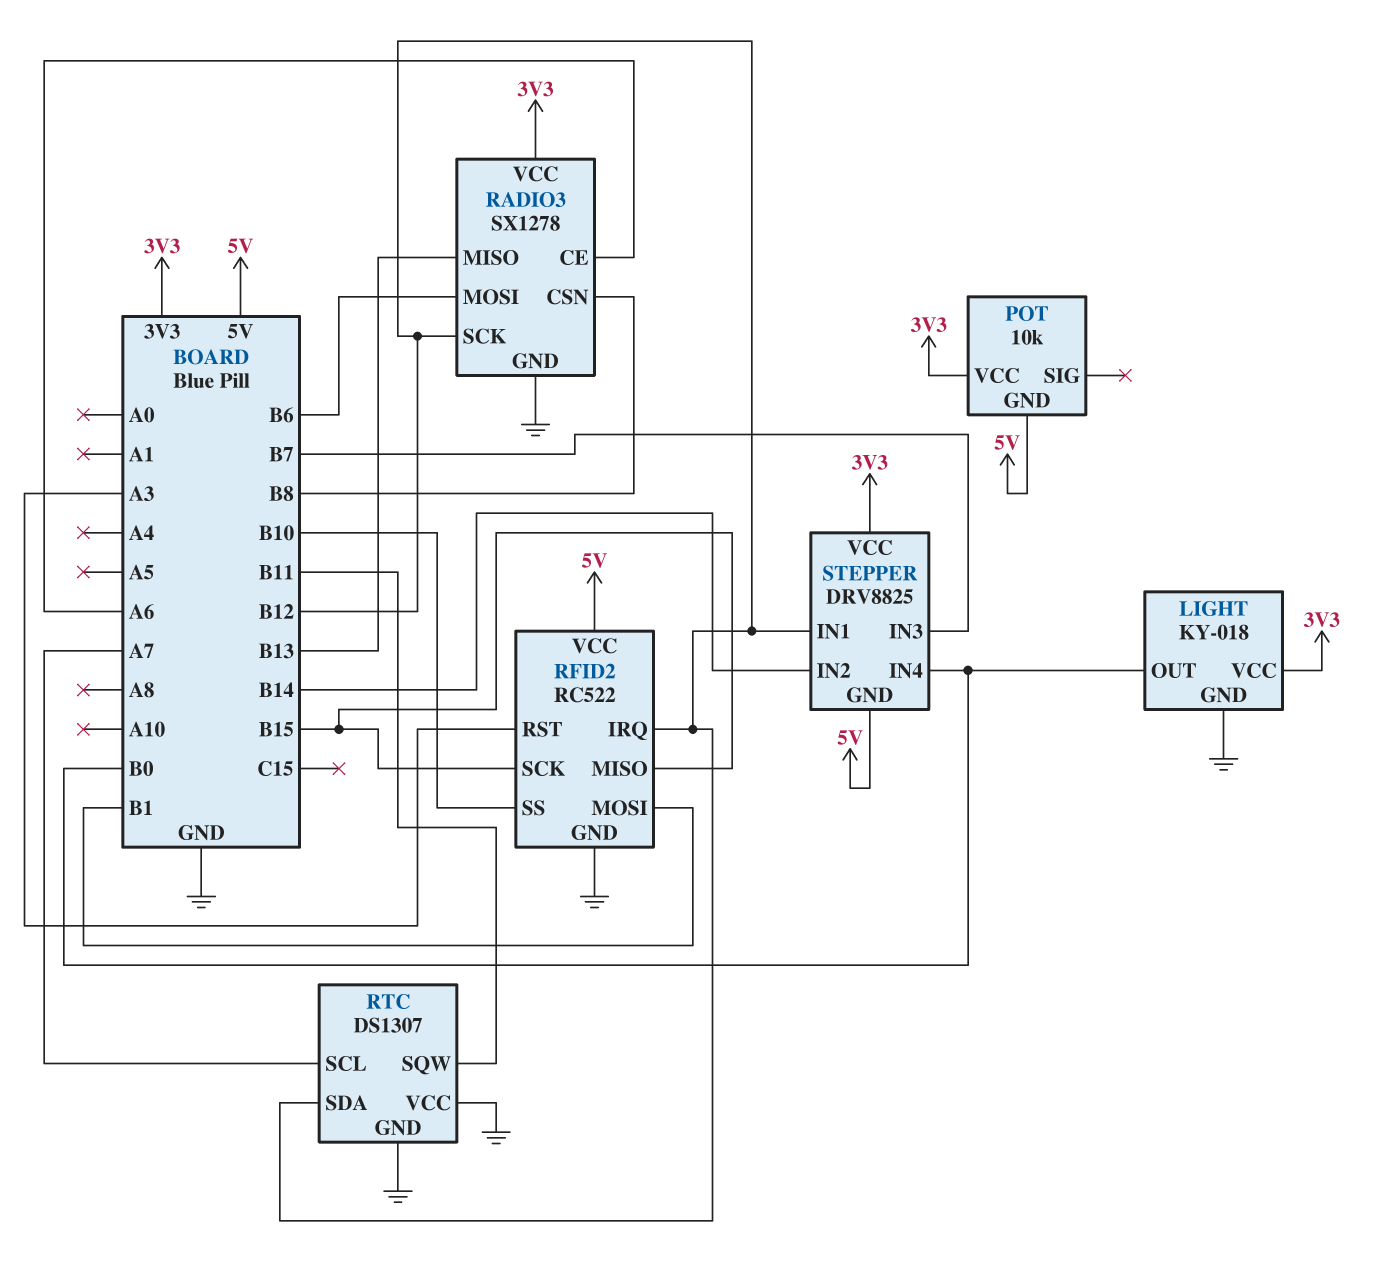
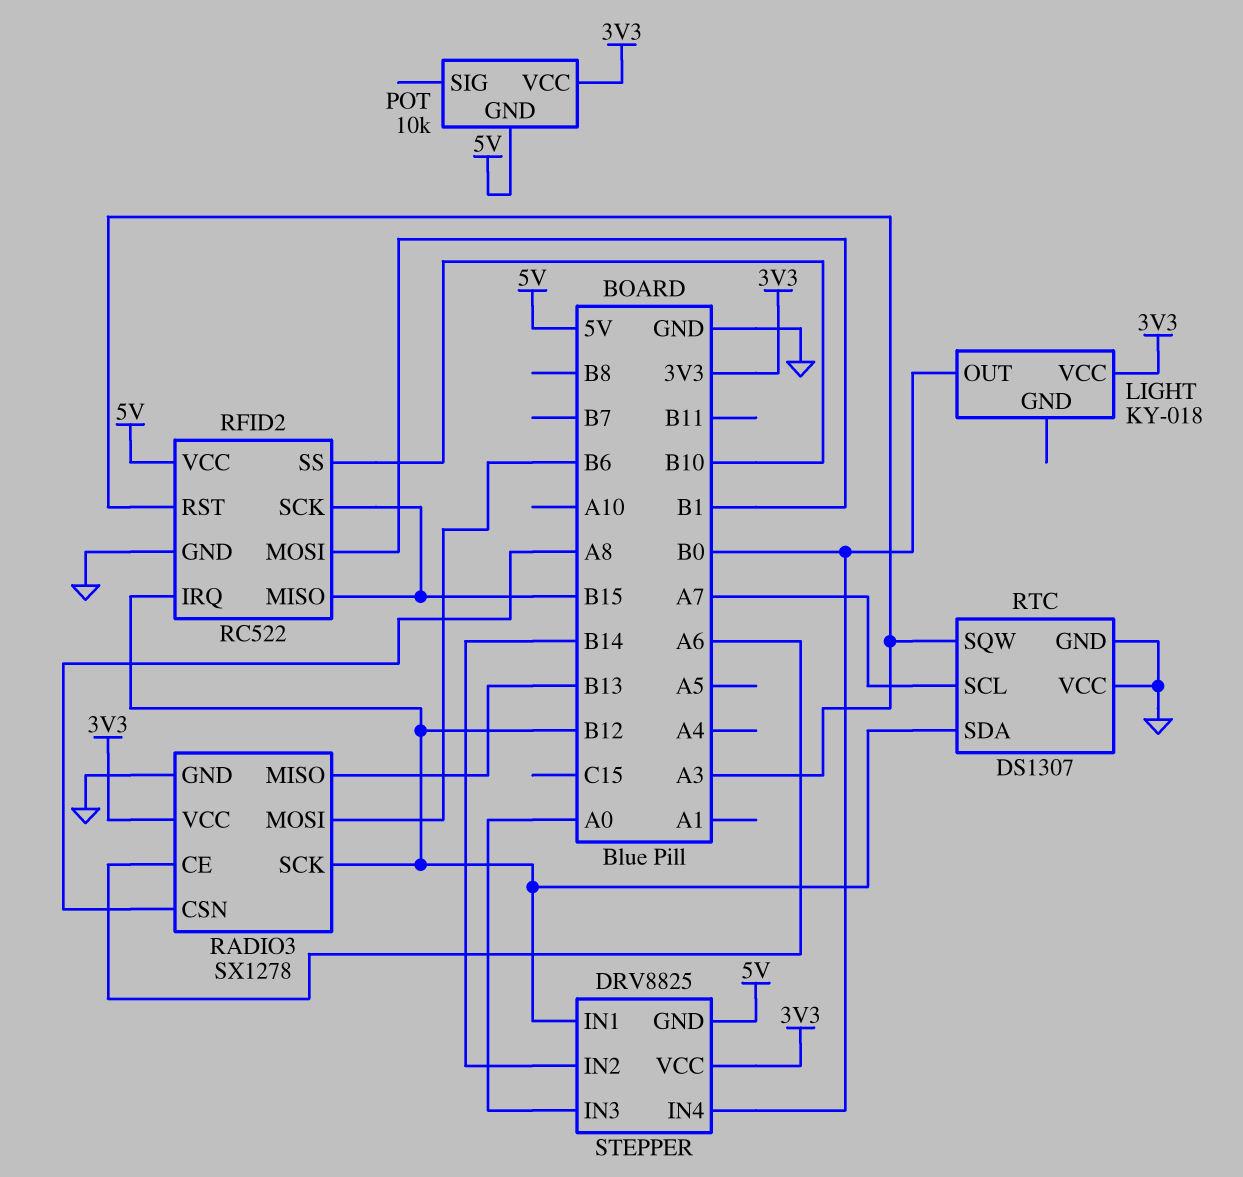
LIGHT pin GND: GND -> none
RADIO3 pin CSN: B8 -> A8
RTC pin SQW: B11 -> A3
STEPPER pin IN3: B7 -> A0

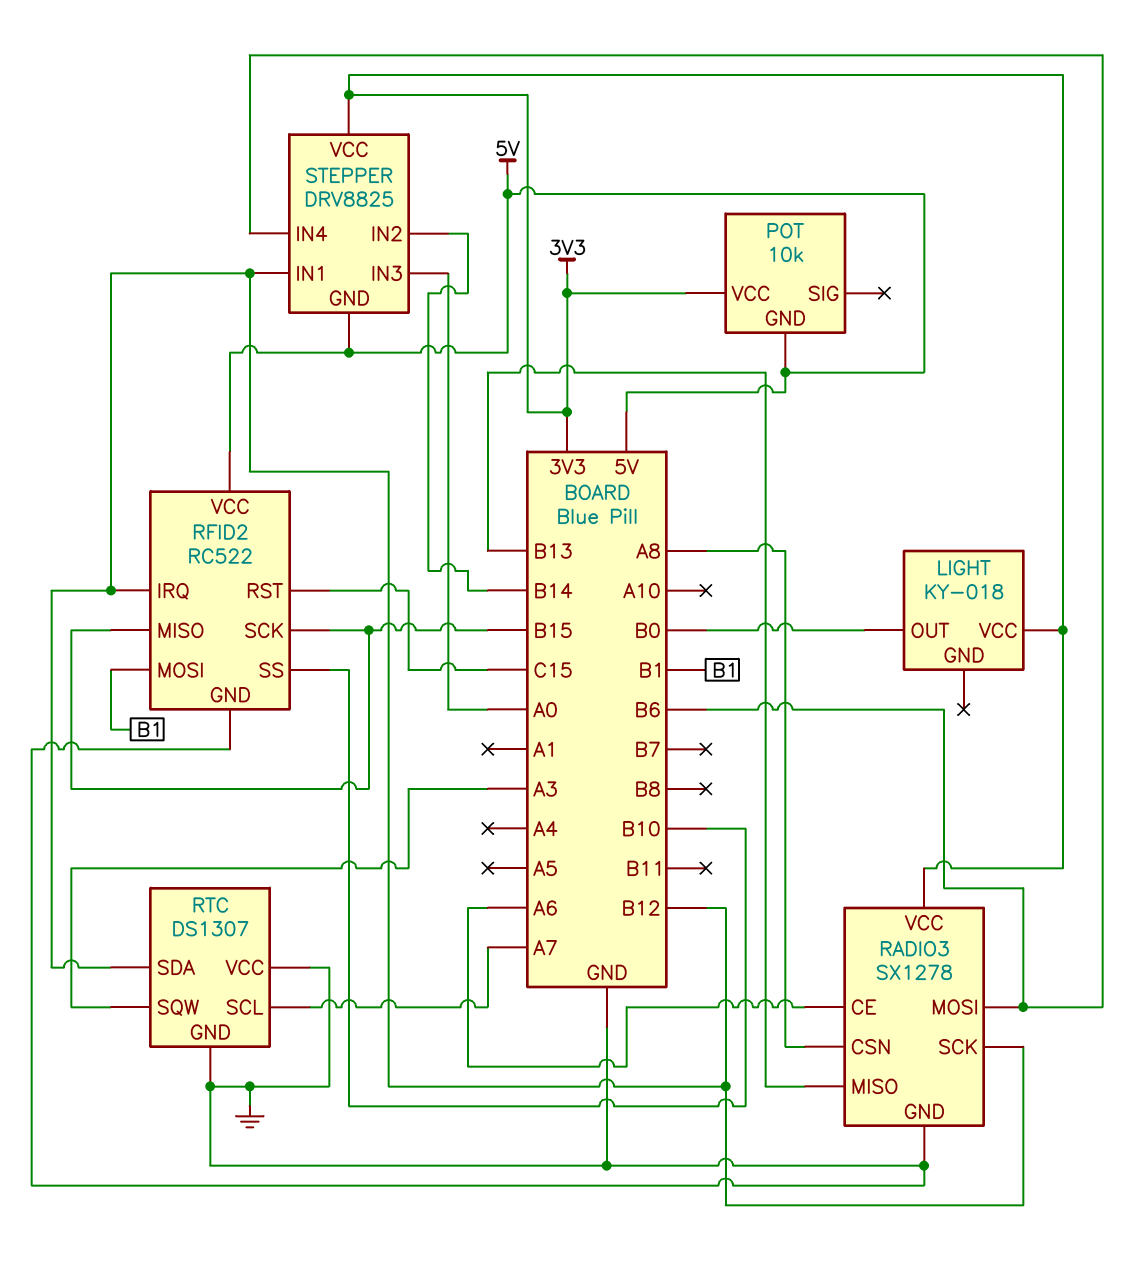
RFID2 pin RST: A3 -> C15
STEPPER pin IN4: B0 -> B6

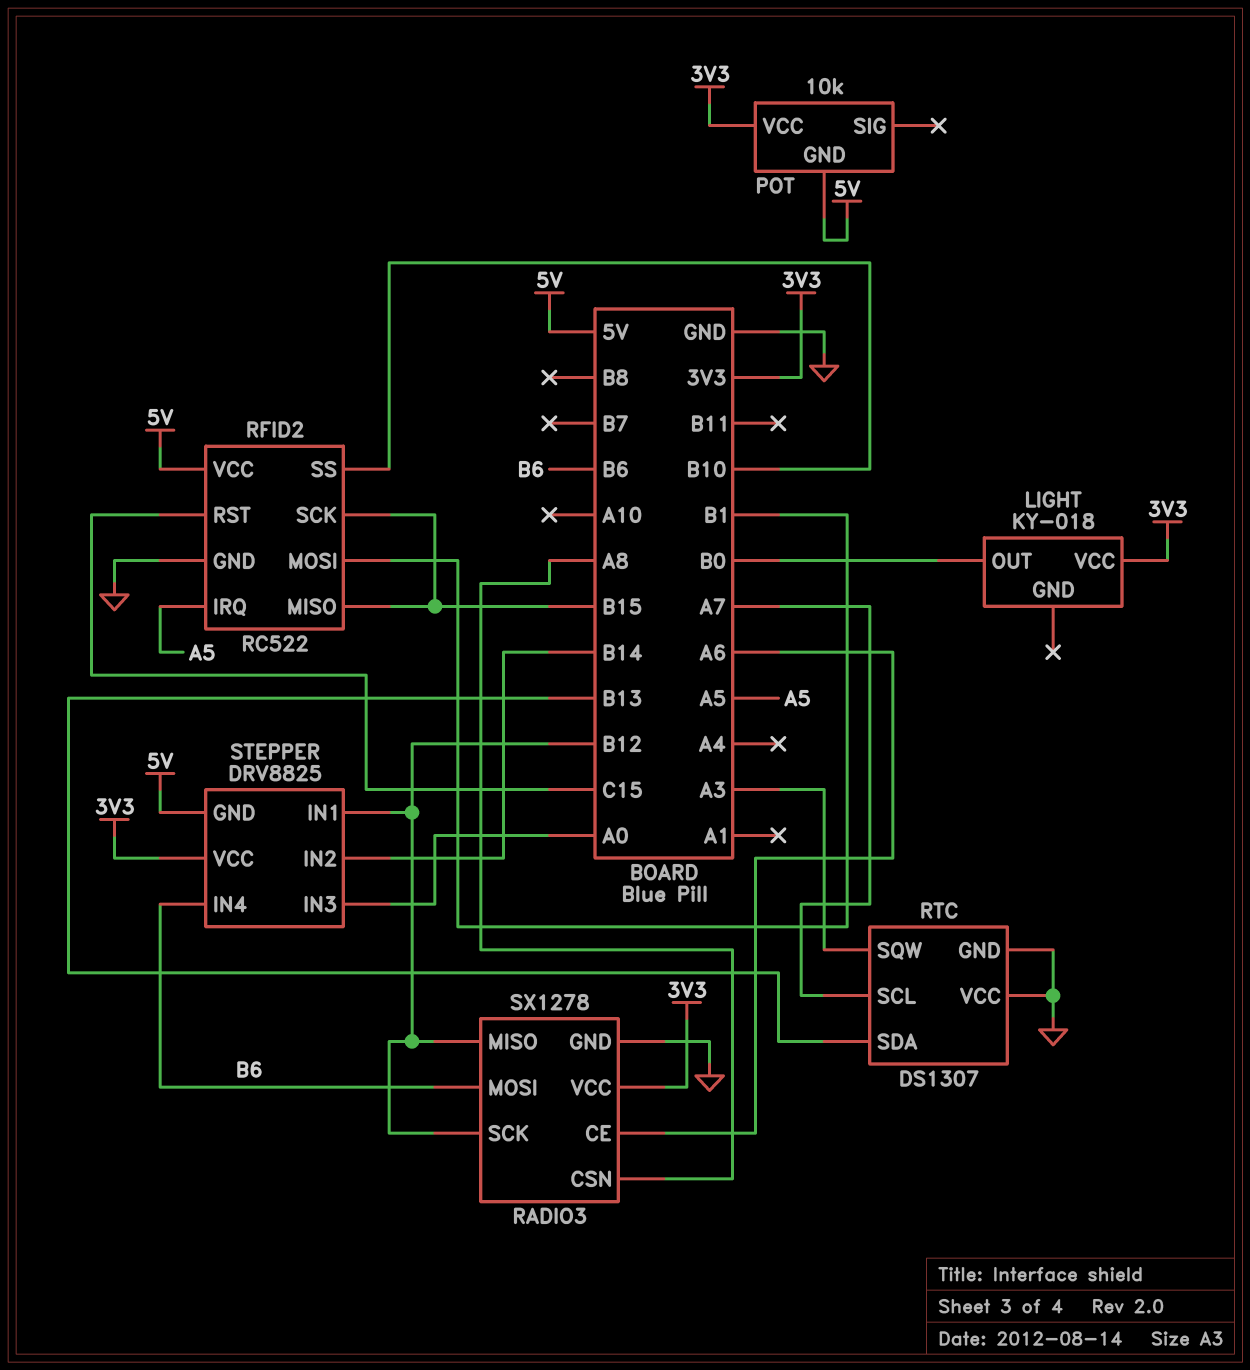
RADIO3 pin MISO: B13 -> B12
RFID2 pin IRQ: B12 -> A5
RTC pin SDA: B12 -> B13

